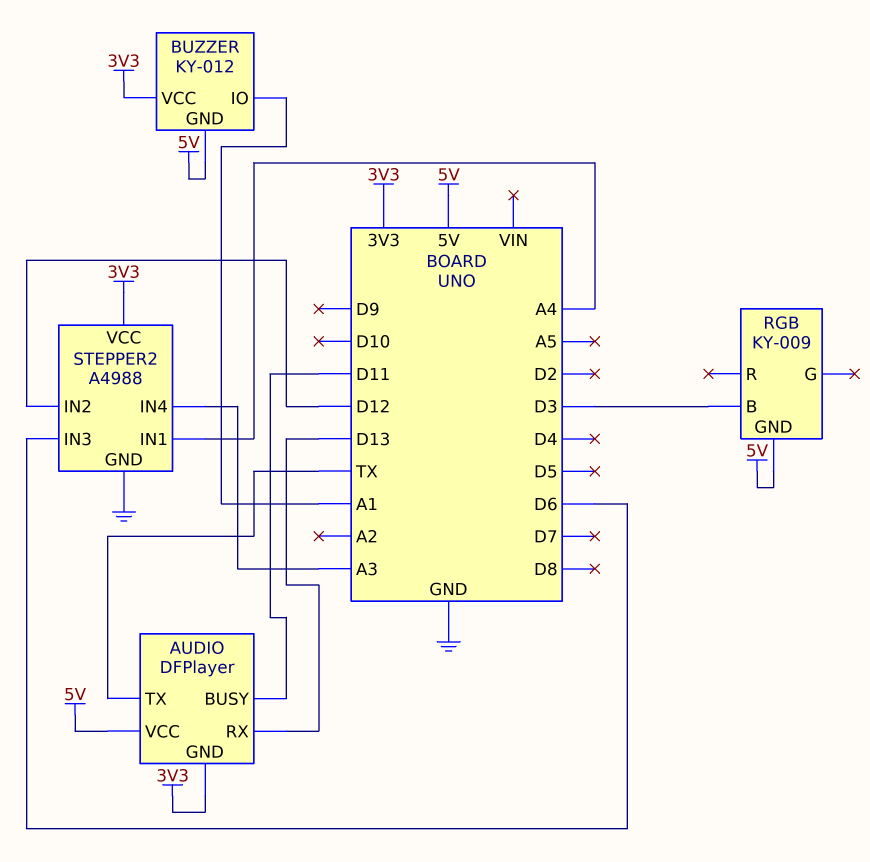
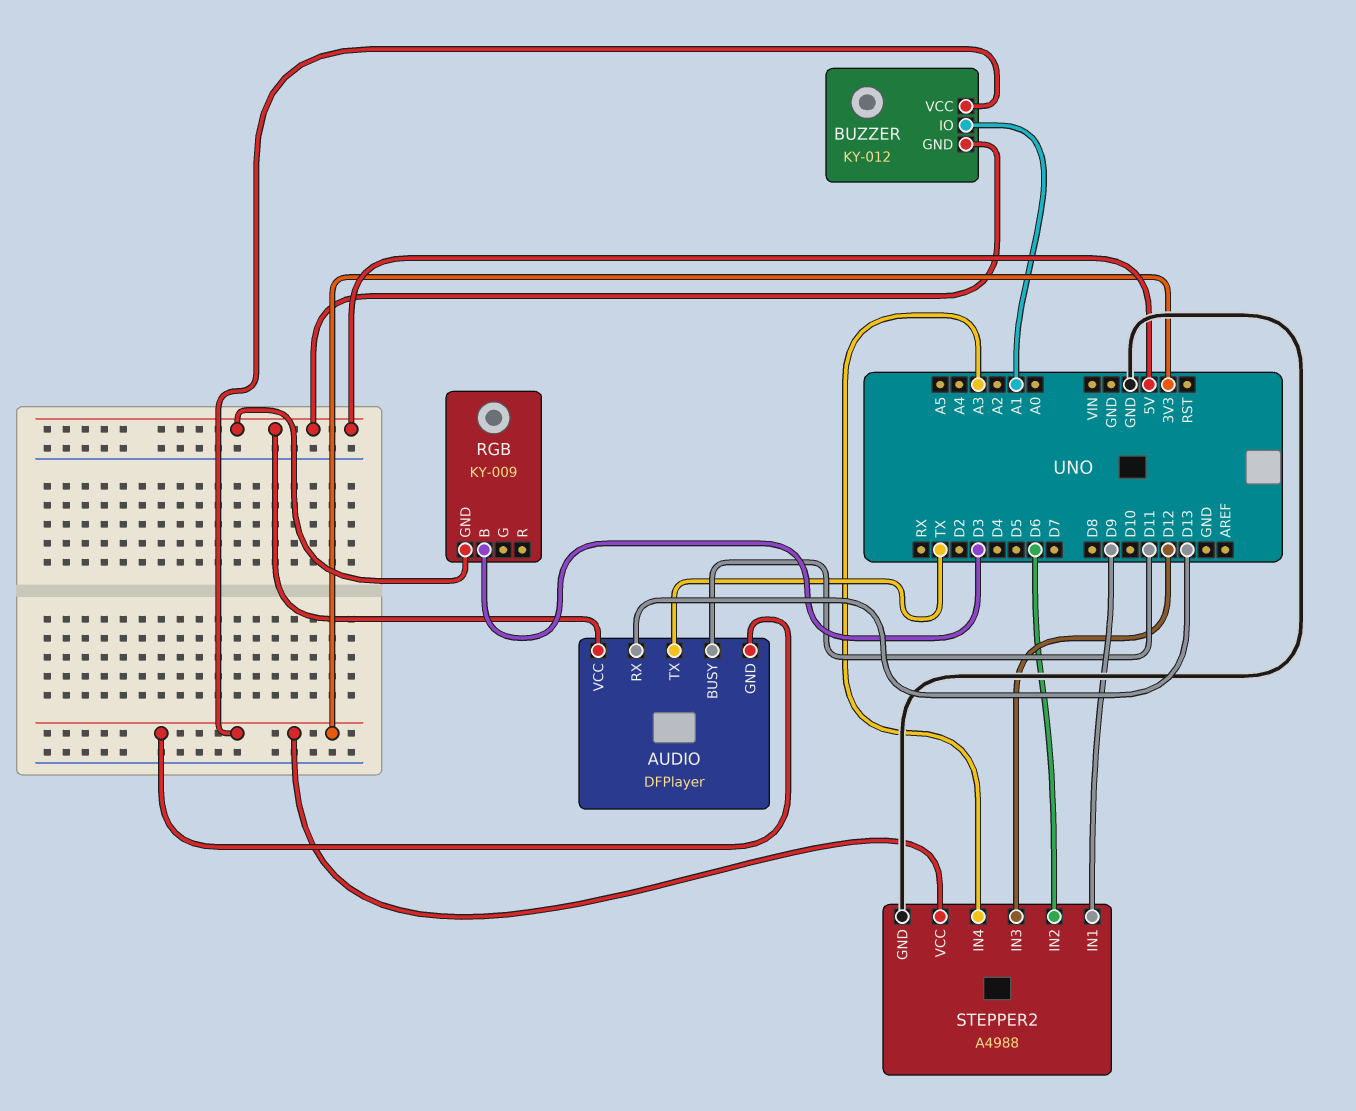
STEPPER2 pin IN1: A4 -> D9
STEPPER2 pin IN2: D12 -> D6
STEPPER2 pin IN3: D6 -> D12

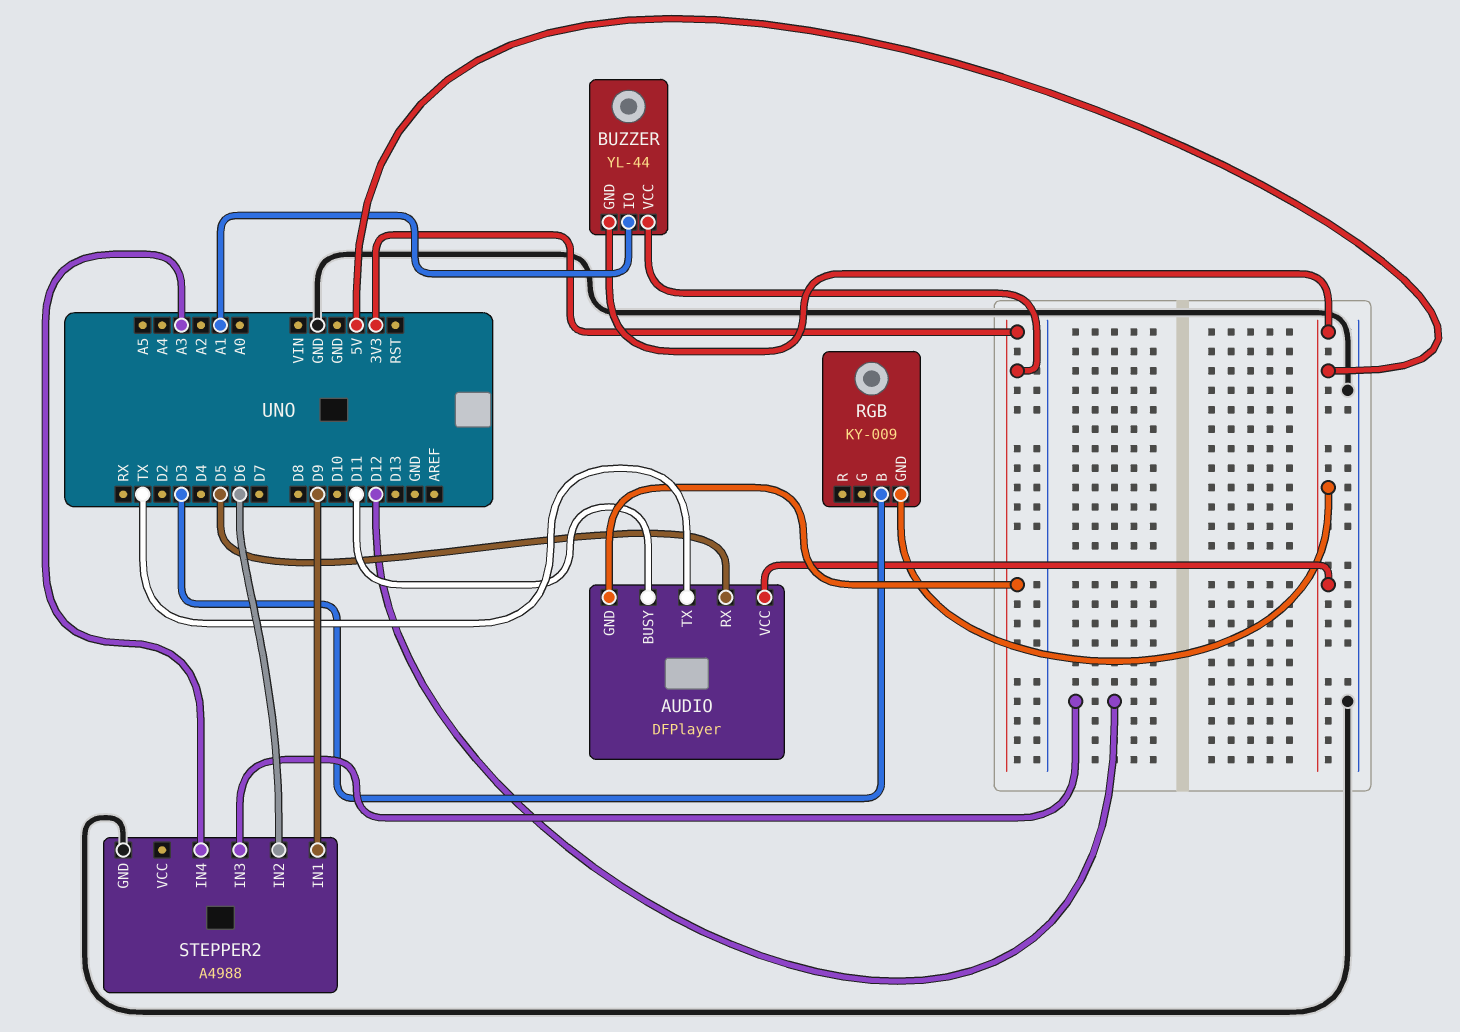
AUDIO pin RX: D13 -> D5
BUZZER: KY-012 -> YL-44
STEPPER2 pin VCC: 3V3 -> none

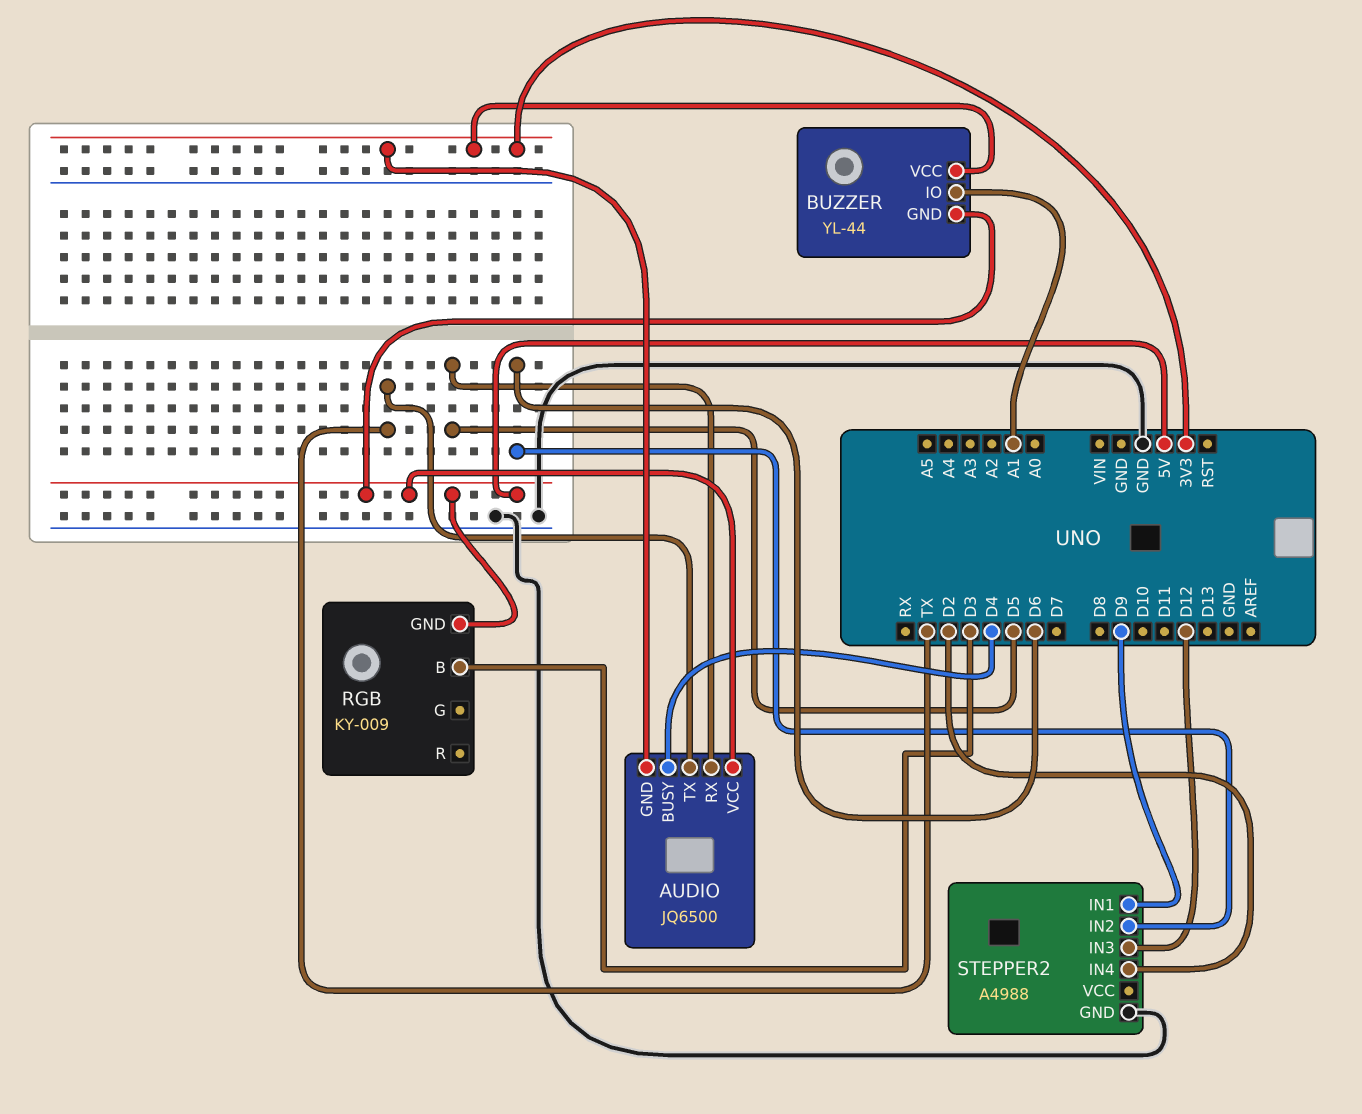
AUDIO: DFPlayer -> JQ6500
AUDIO pin BUSY: D11 -> D4
STEPPER2 pin IN4: A3 -> D2

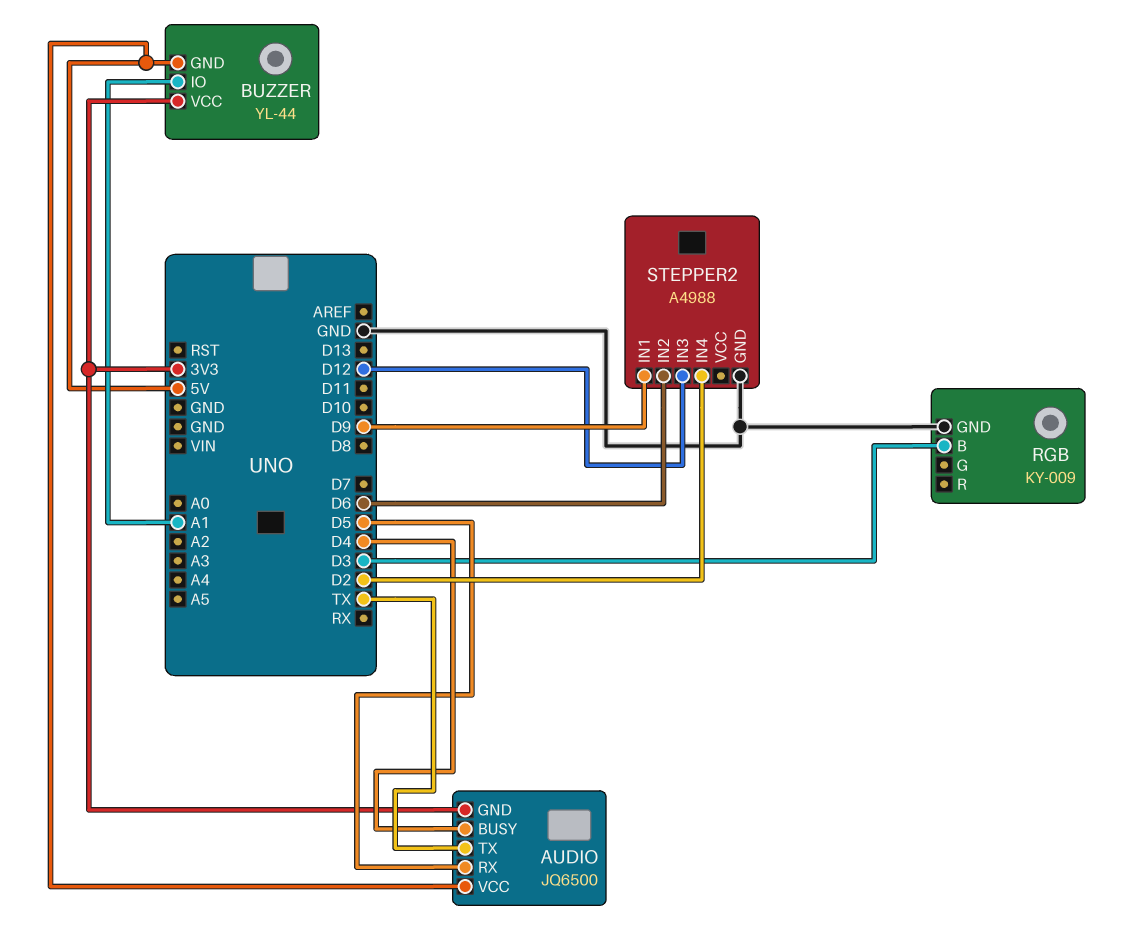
RGB pin GND: 5V -> GND

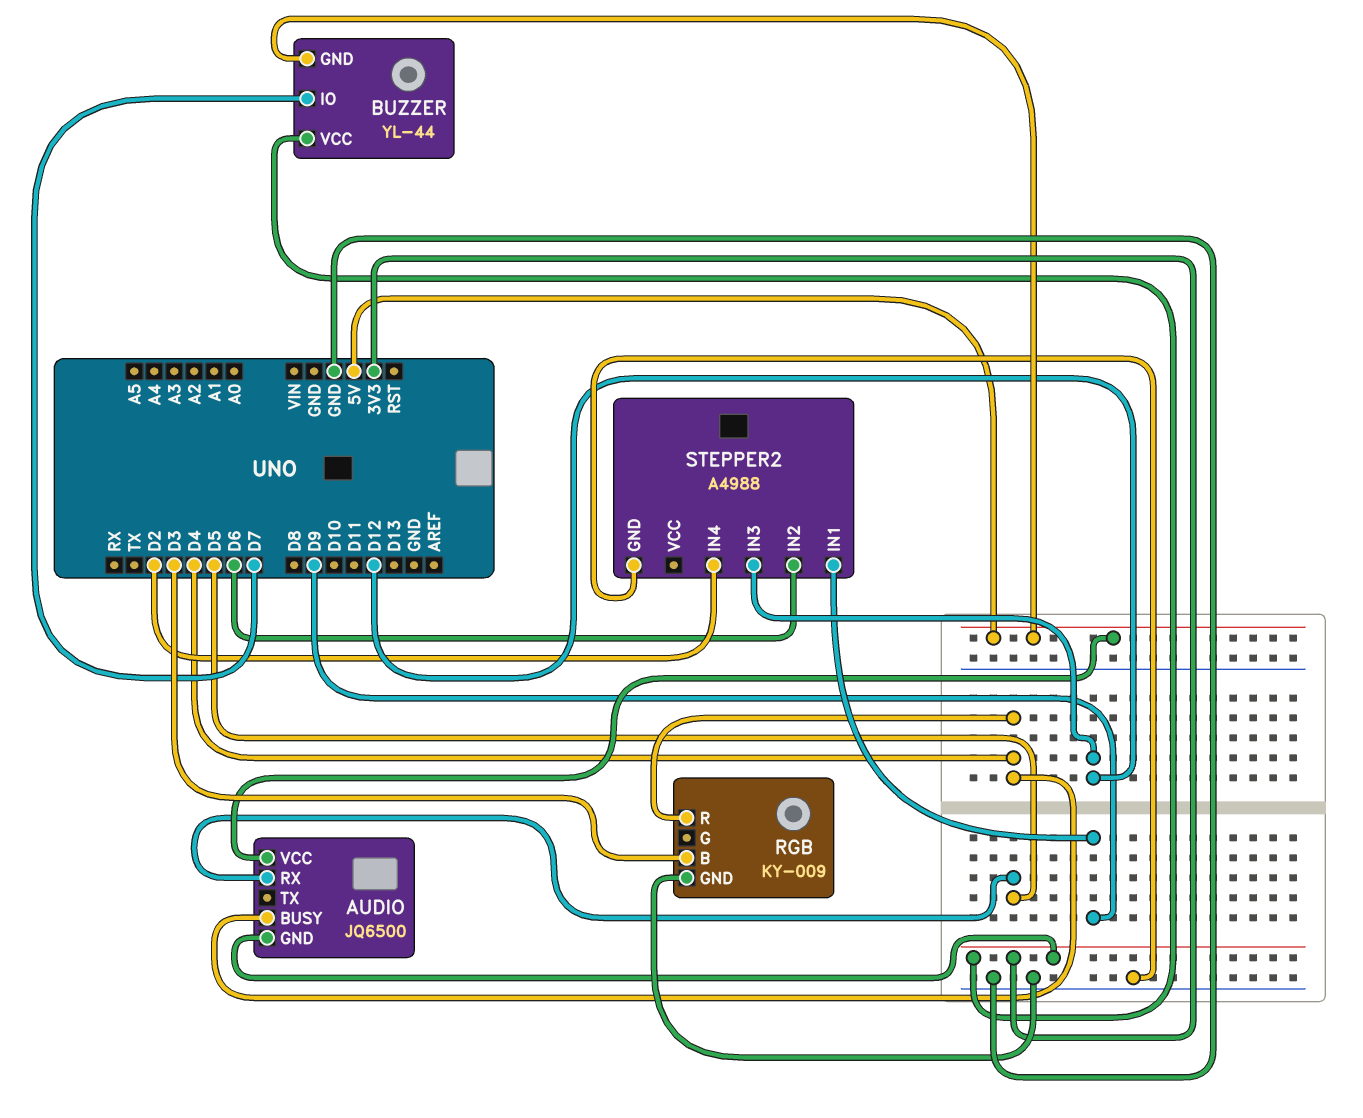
AUDIO pin TX: TX -> none
BUZZER pin IO: A1 -> D7
RGB pin R: none -> D4

